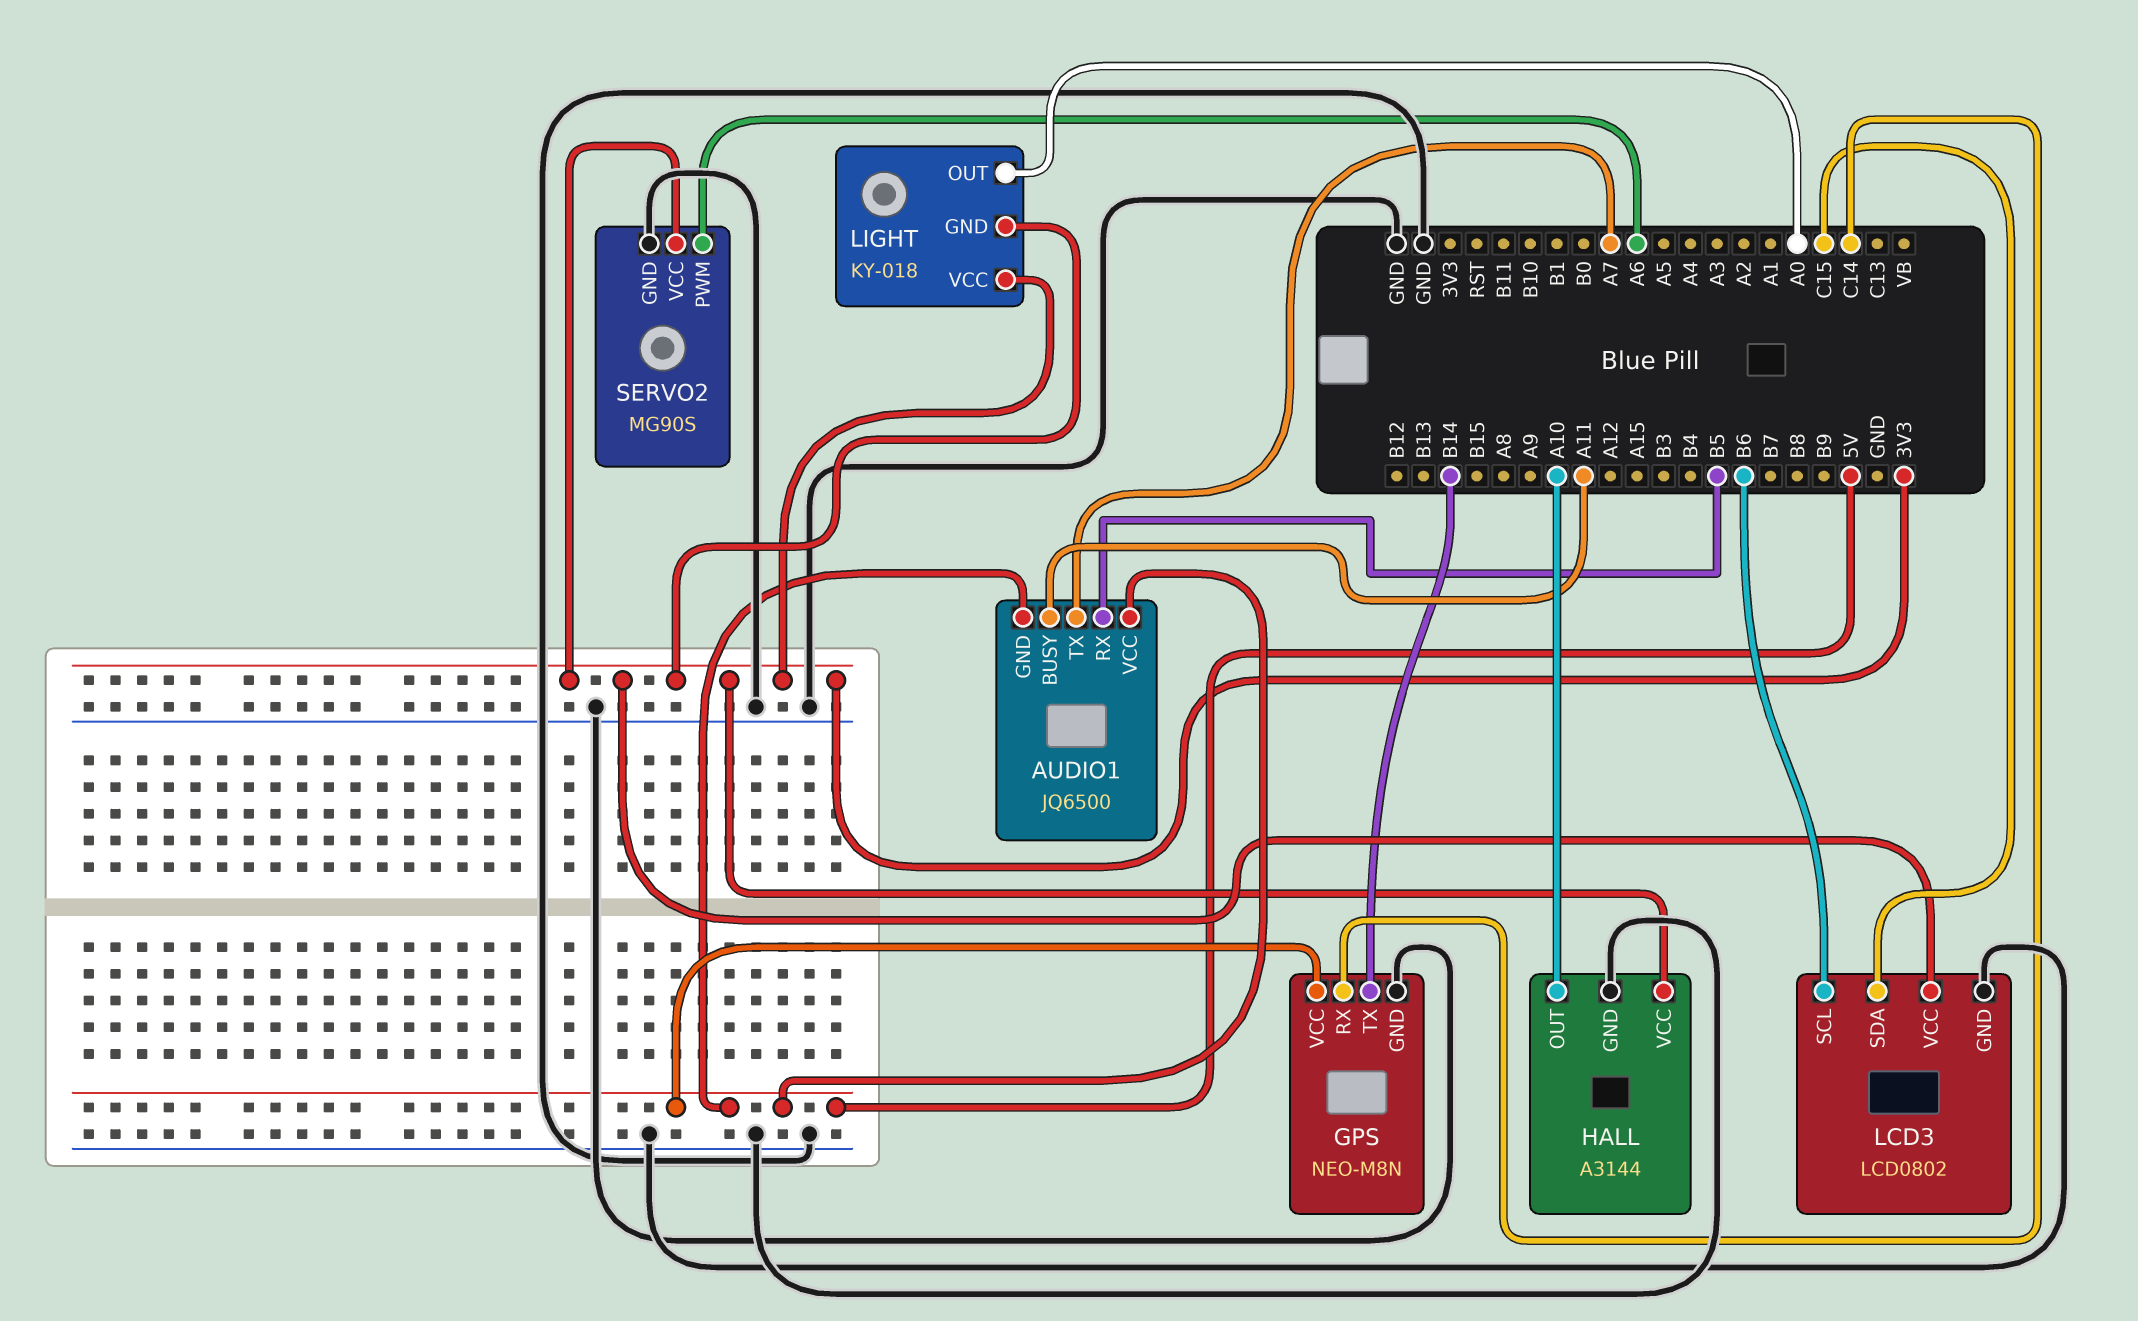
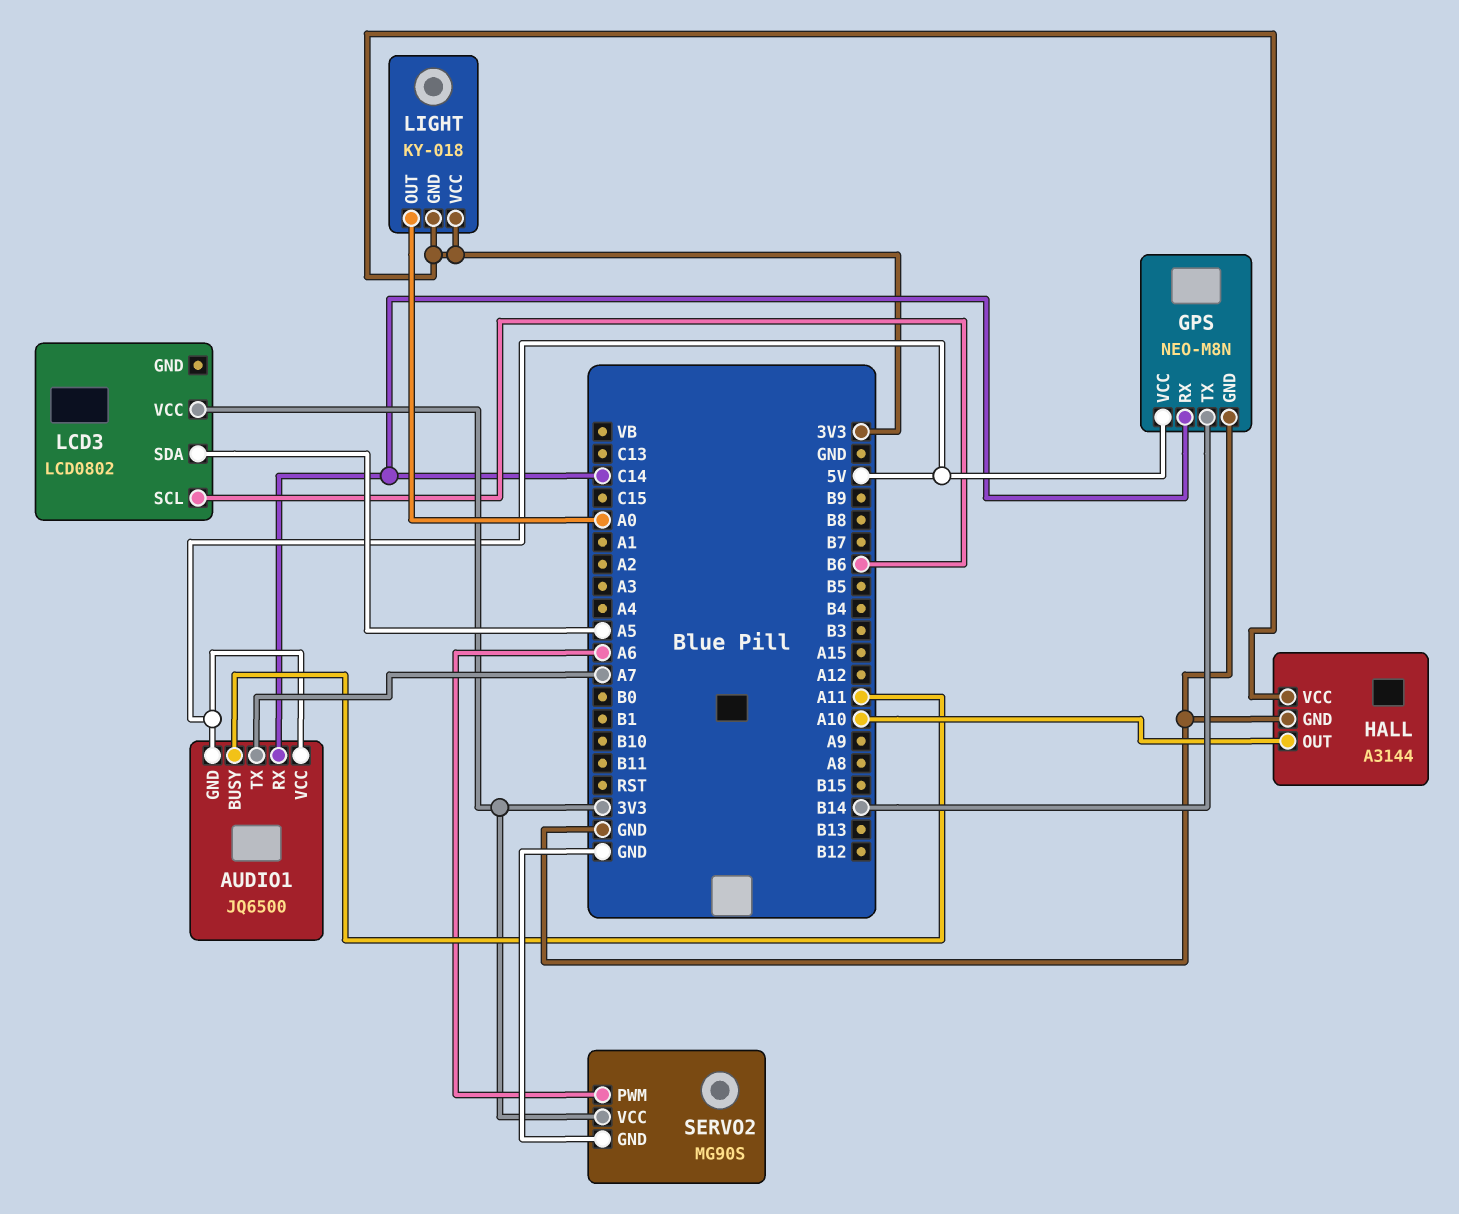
AUDIO1 pin RX: B5 -> C14
LCD3 pin GND: GND -> none
LCD3 pin SDA: C15 -> A5

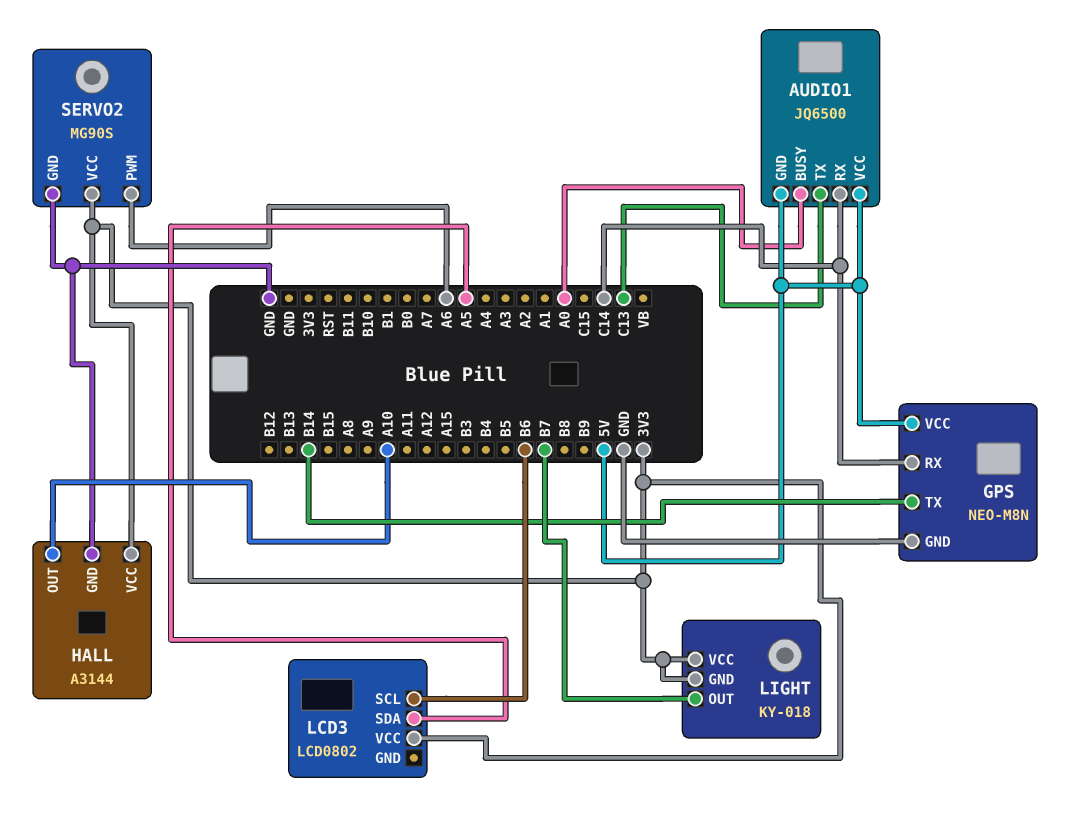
AUDIO1 pin BUSY: A11 -> A0
AUDIO1 pin TX: A7 -> C13
LIGHT pin OUT: A0 -> B7

